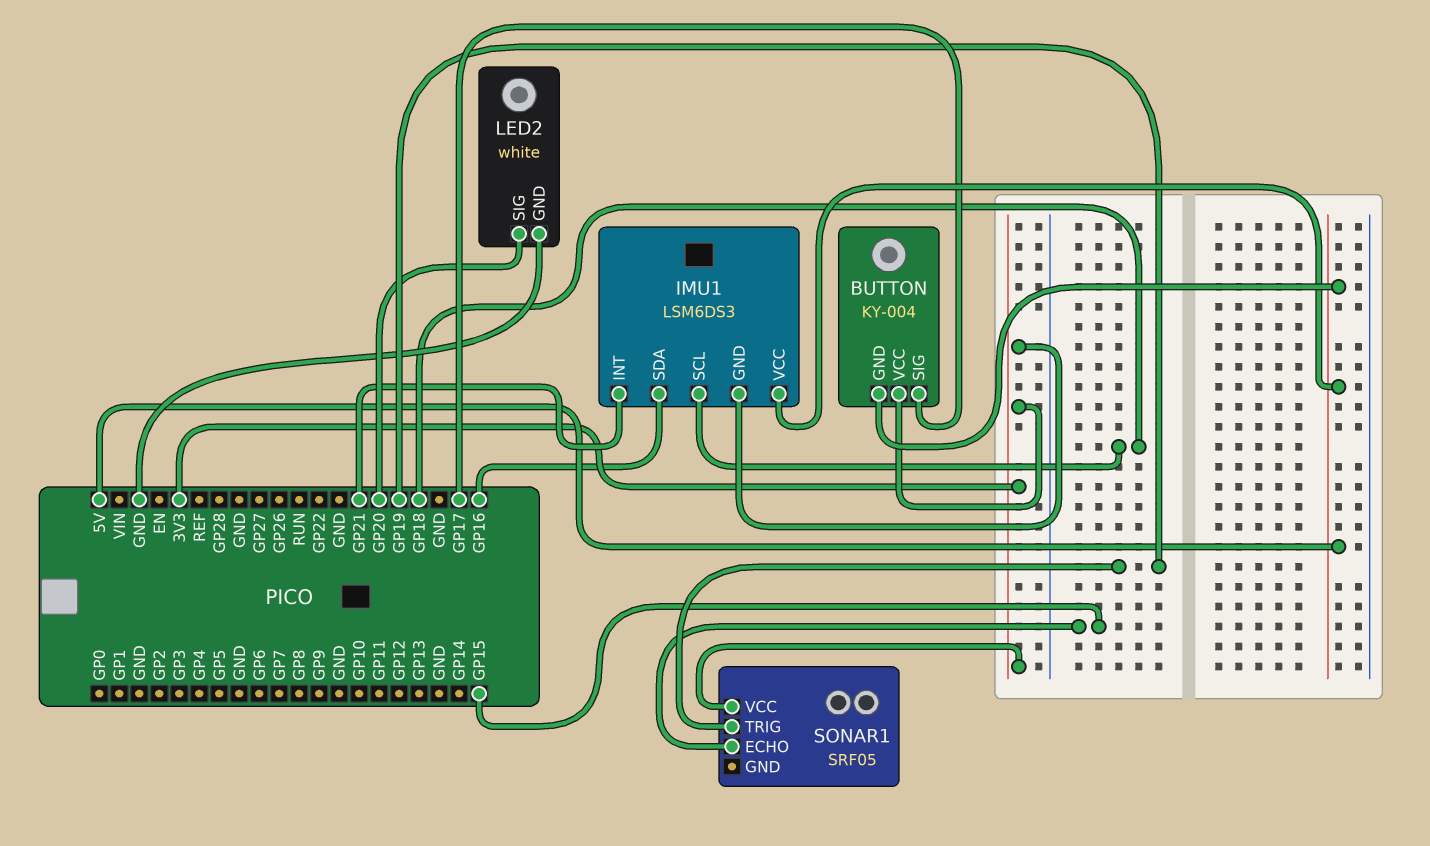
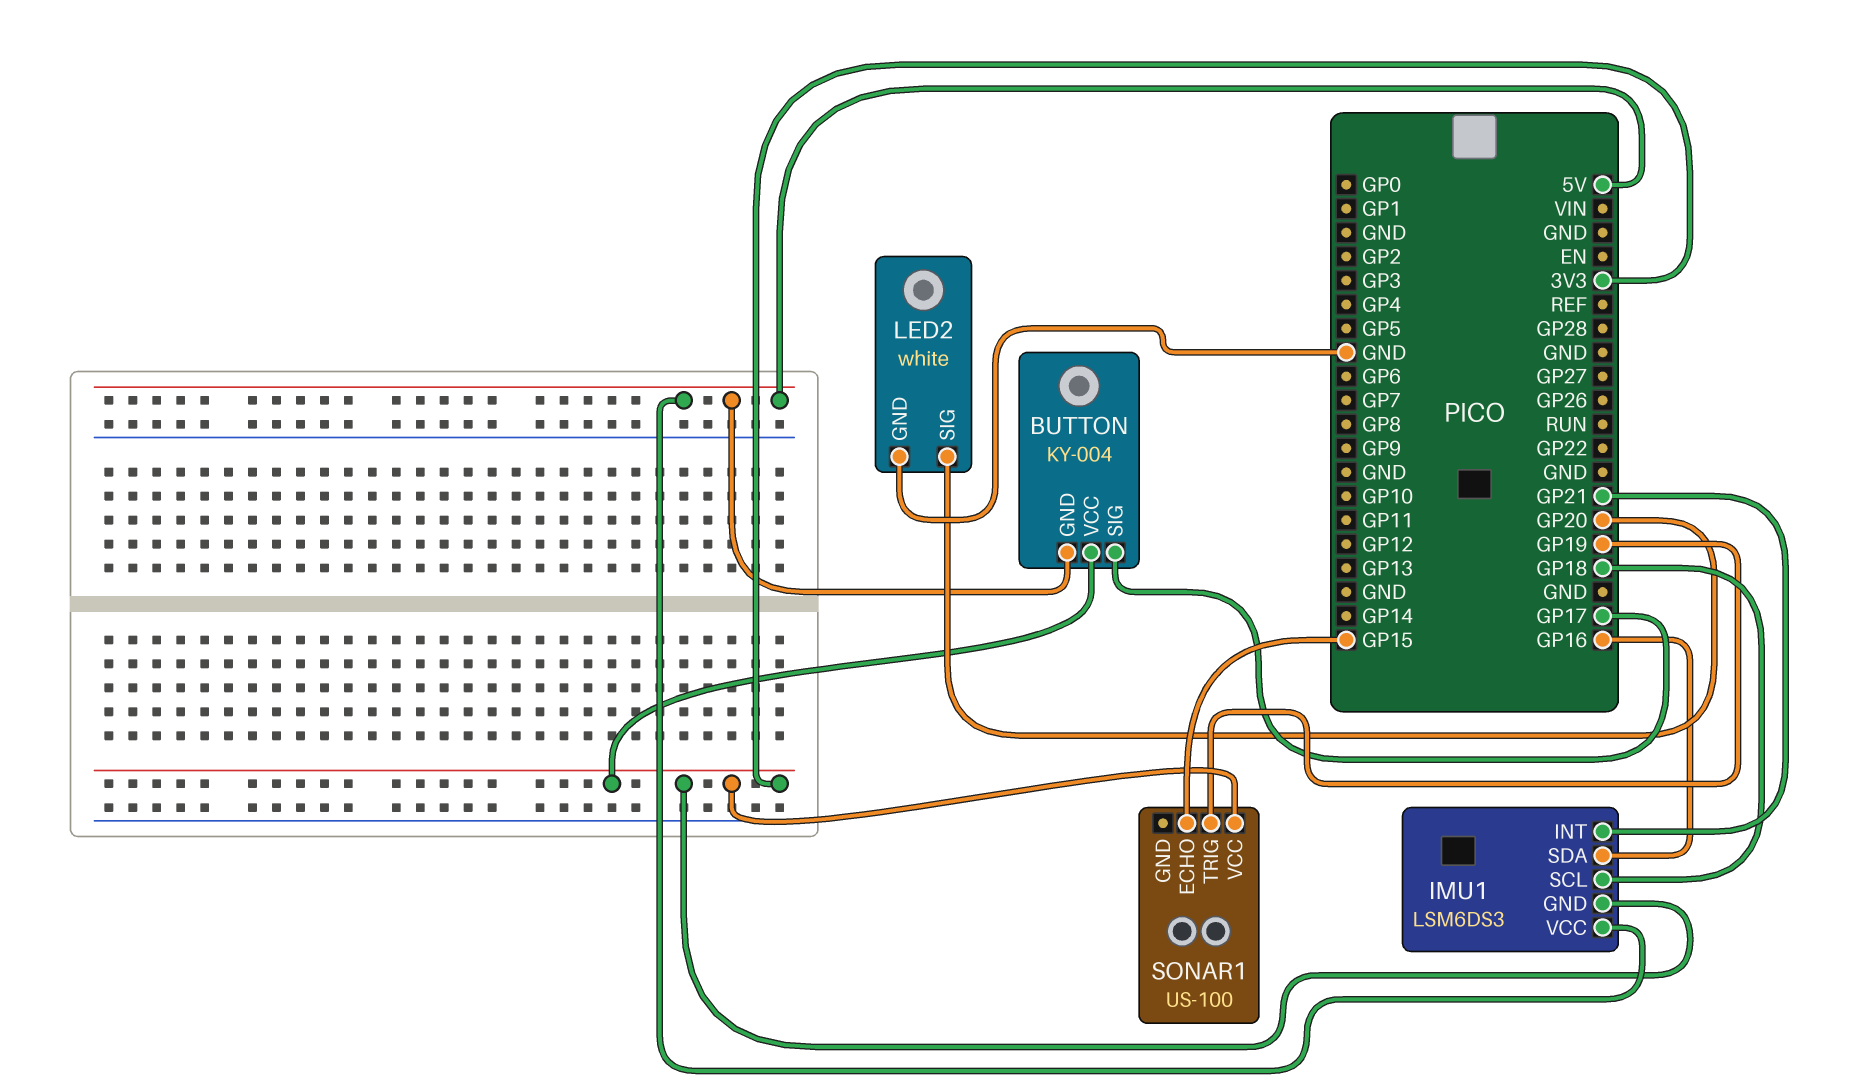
SONAR1: SRF05 -> US-100

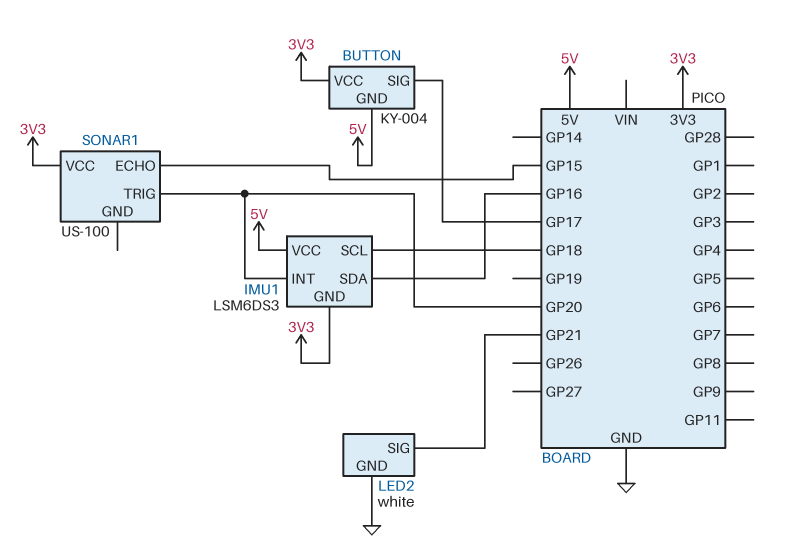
IMU1 pin INT: GP21 -> GP20
LED2 pin SIG: GP20 -> GP21
SONAR1 pin TRIG: GP19 -> GP20

